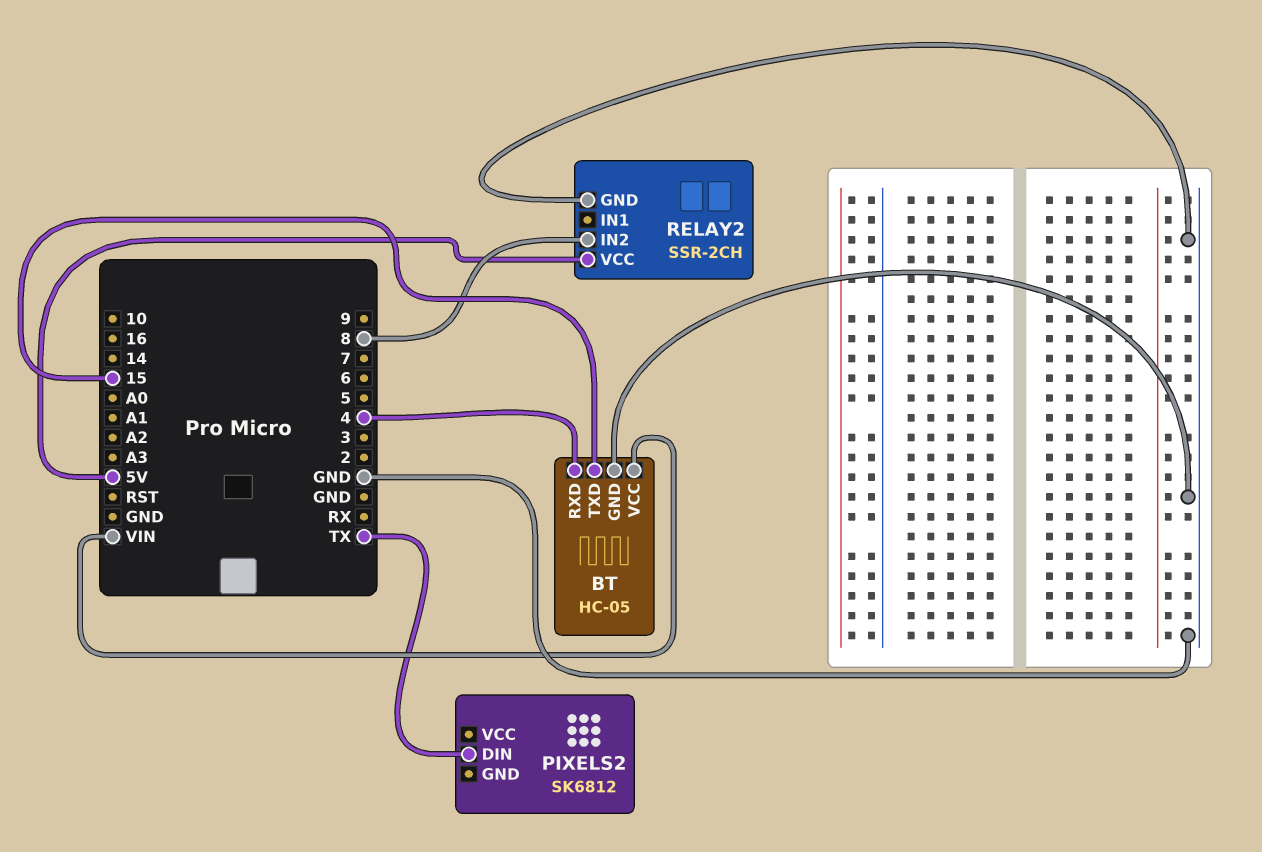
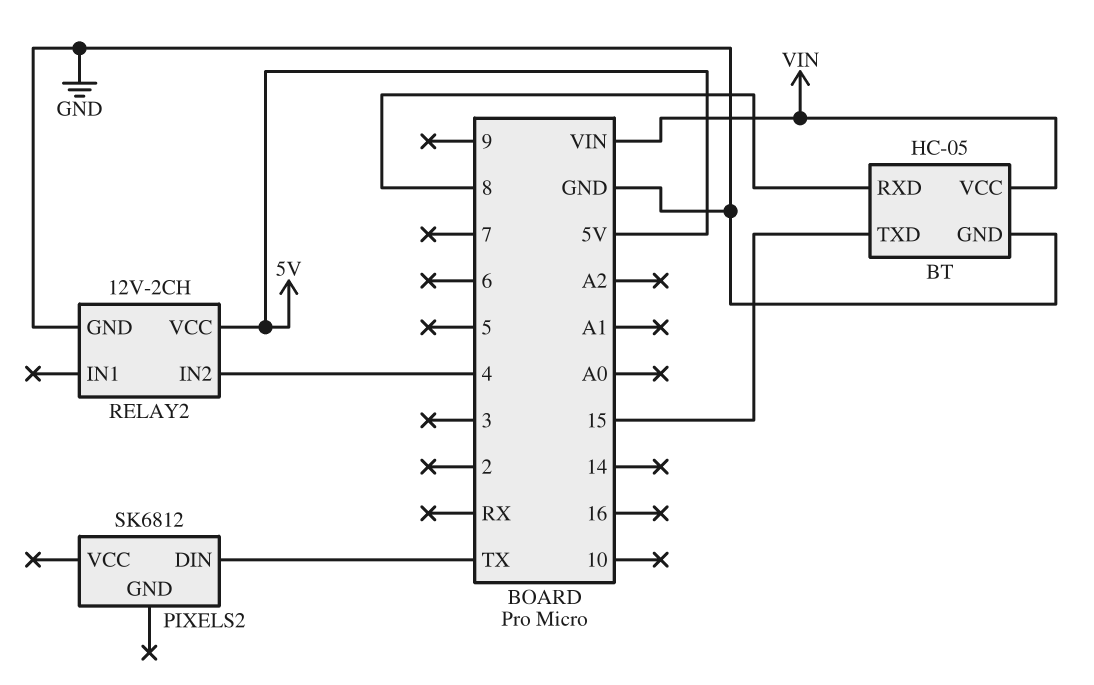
BT pin RXD: 4 -> 8
RELAY2: SSR-2CH -> 12V-2CH
RELAY2 pin IN2: 8 -> 4

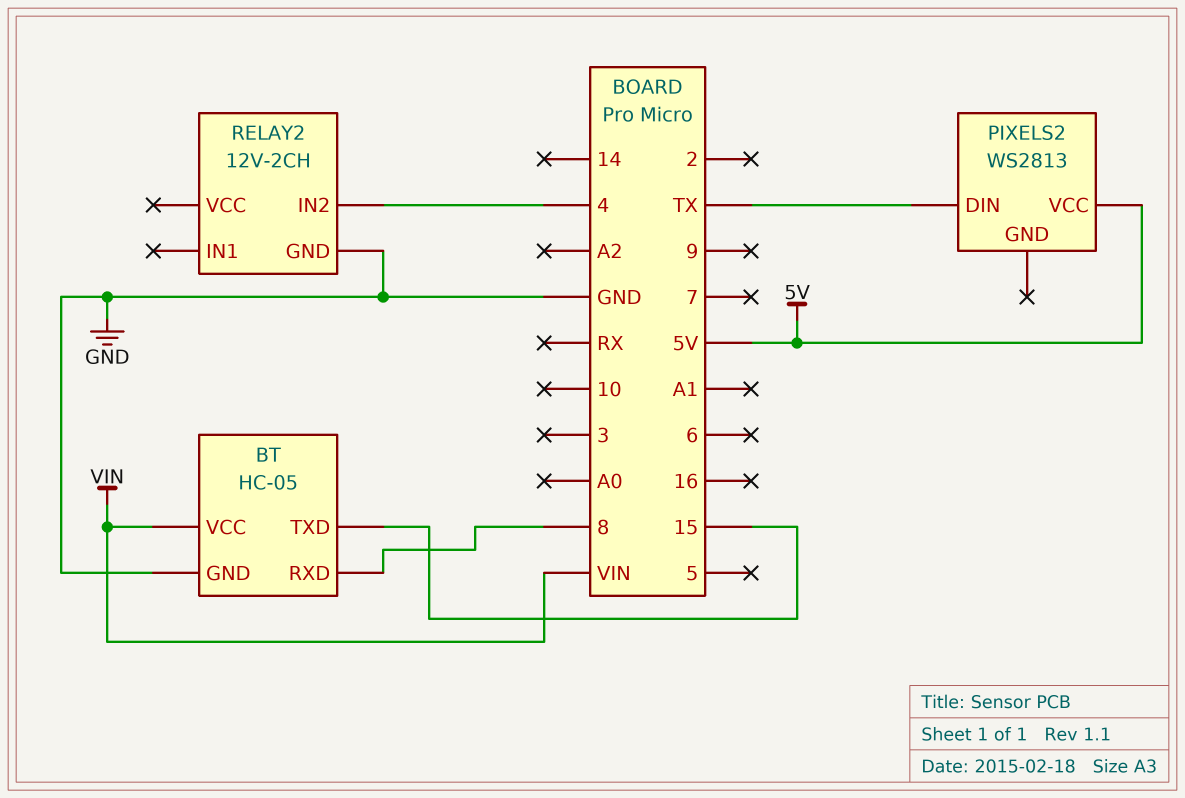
PIXELS2: SK6812 -> WS2813
PIXELS2 pin VCC: none -> 5V
RELAY2 pin VCC: 5V -> none

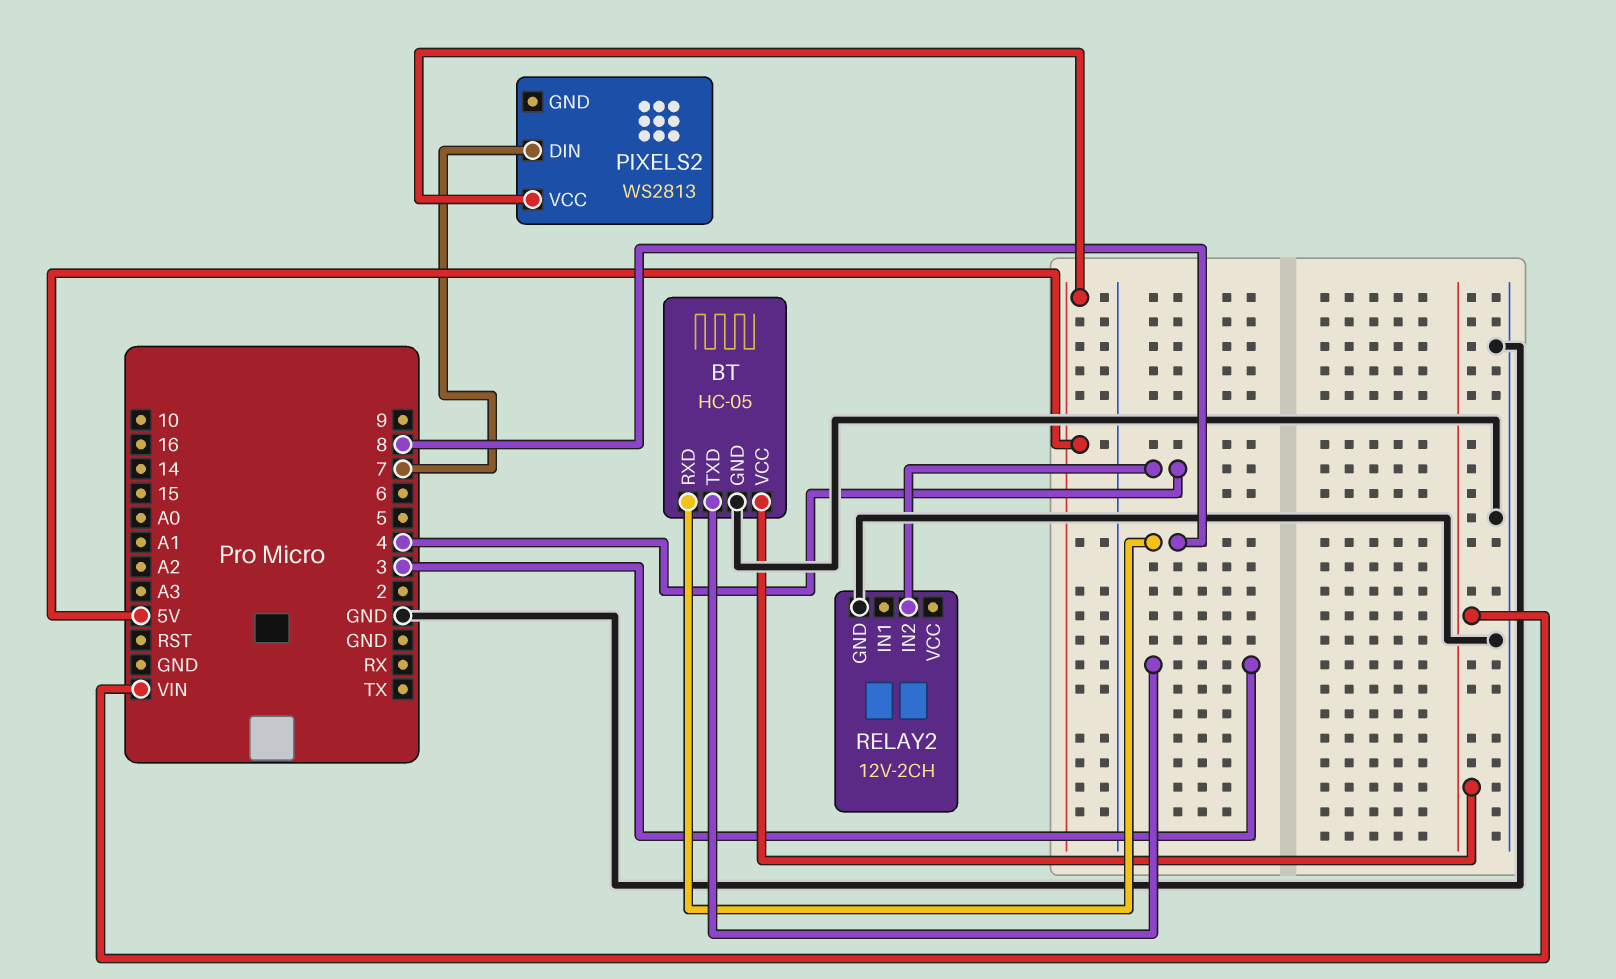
BT pin TXD: 15 -> 3
PIXELS2 pin DIN: TX -> 7

